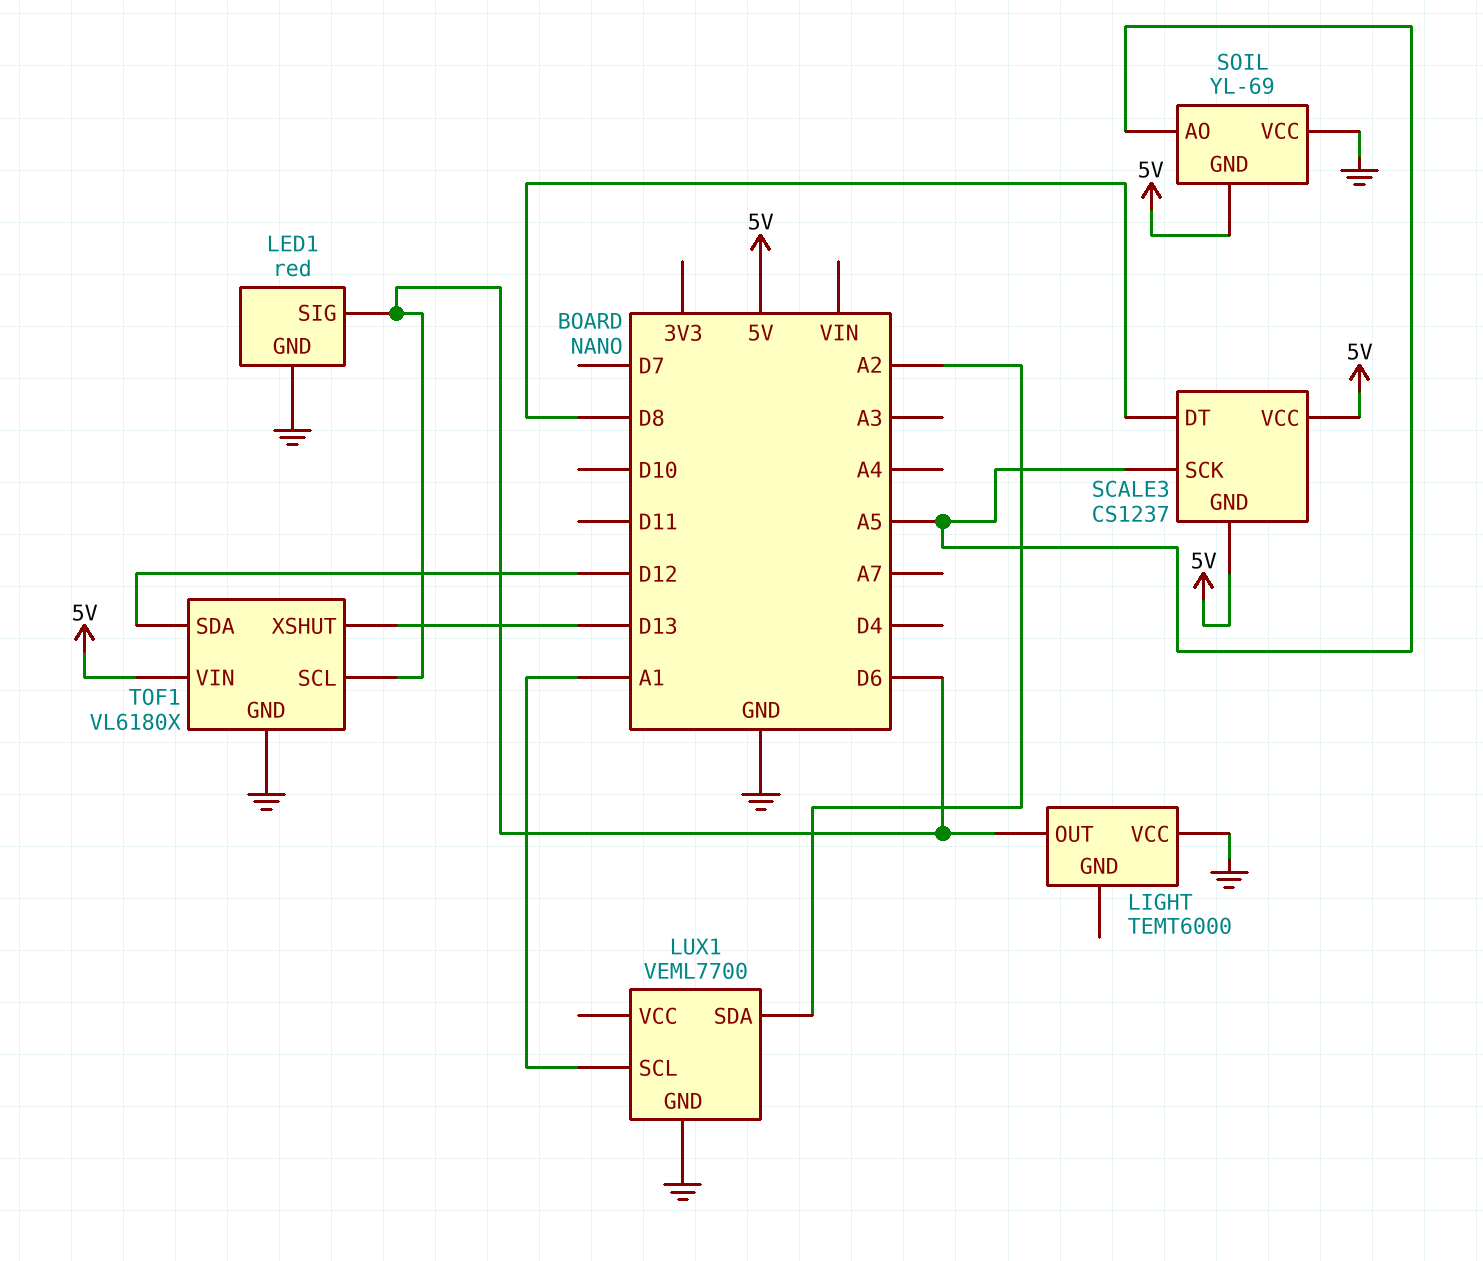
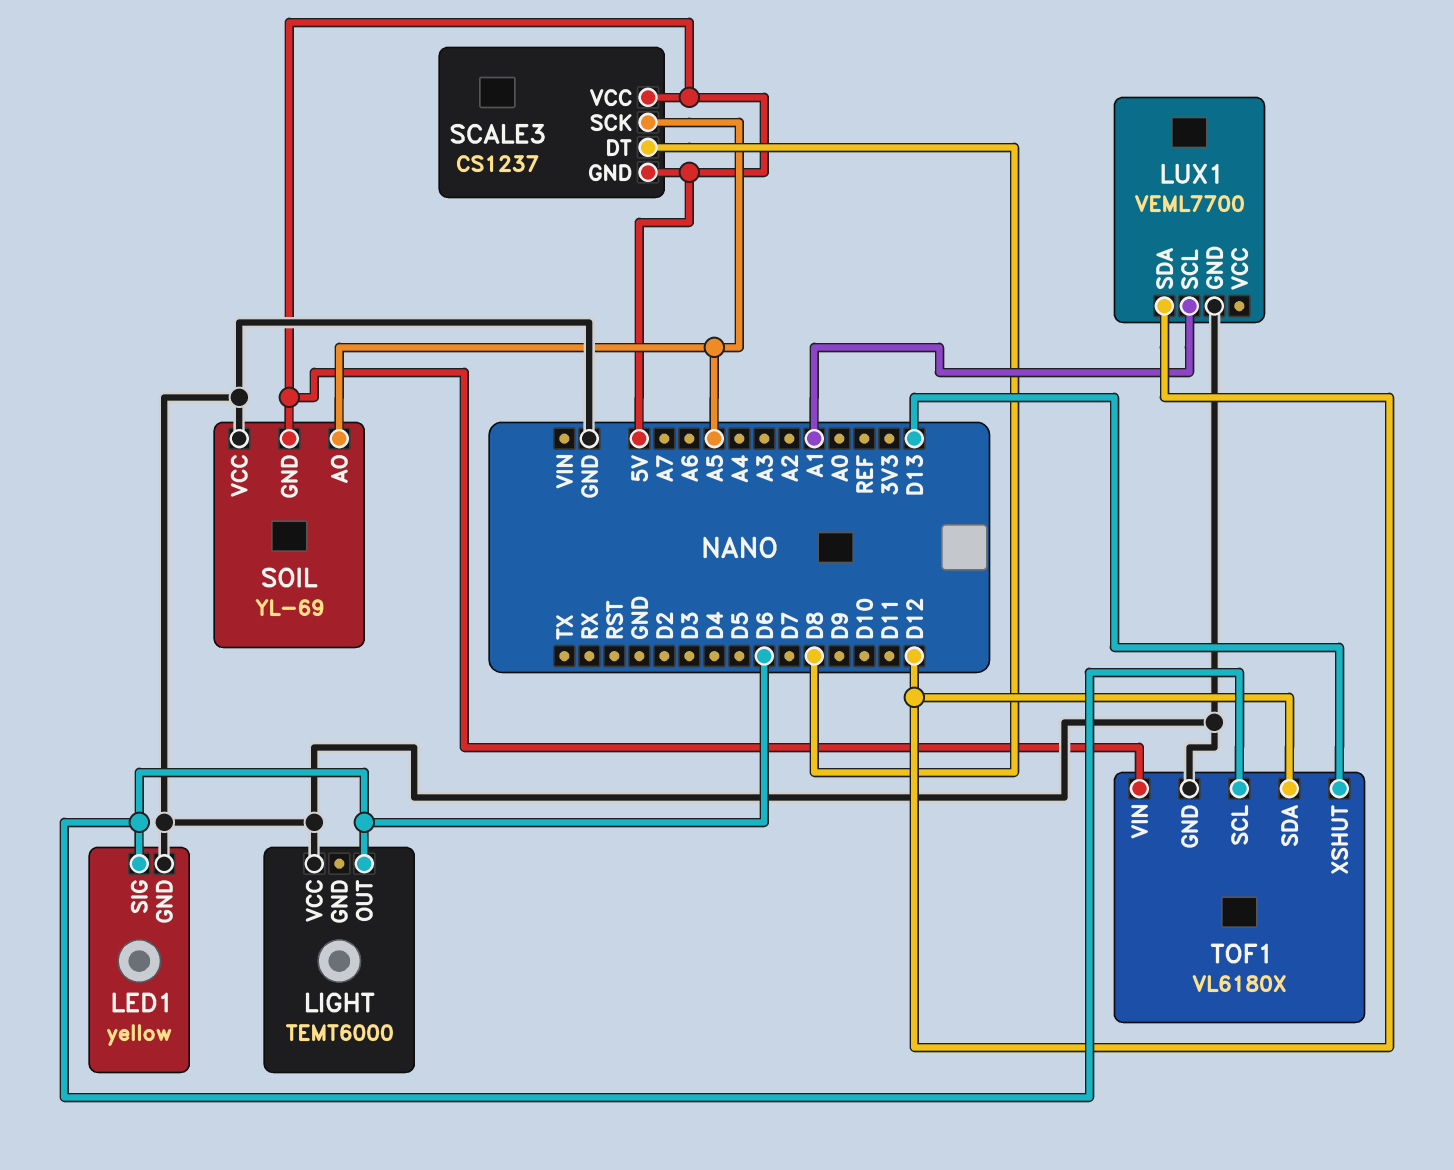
LED1: red -> yellow
LUX1 pin SDA: A2 -> D12

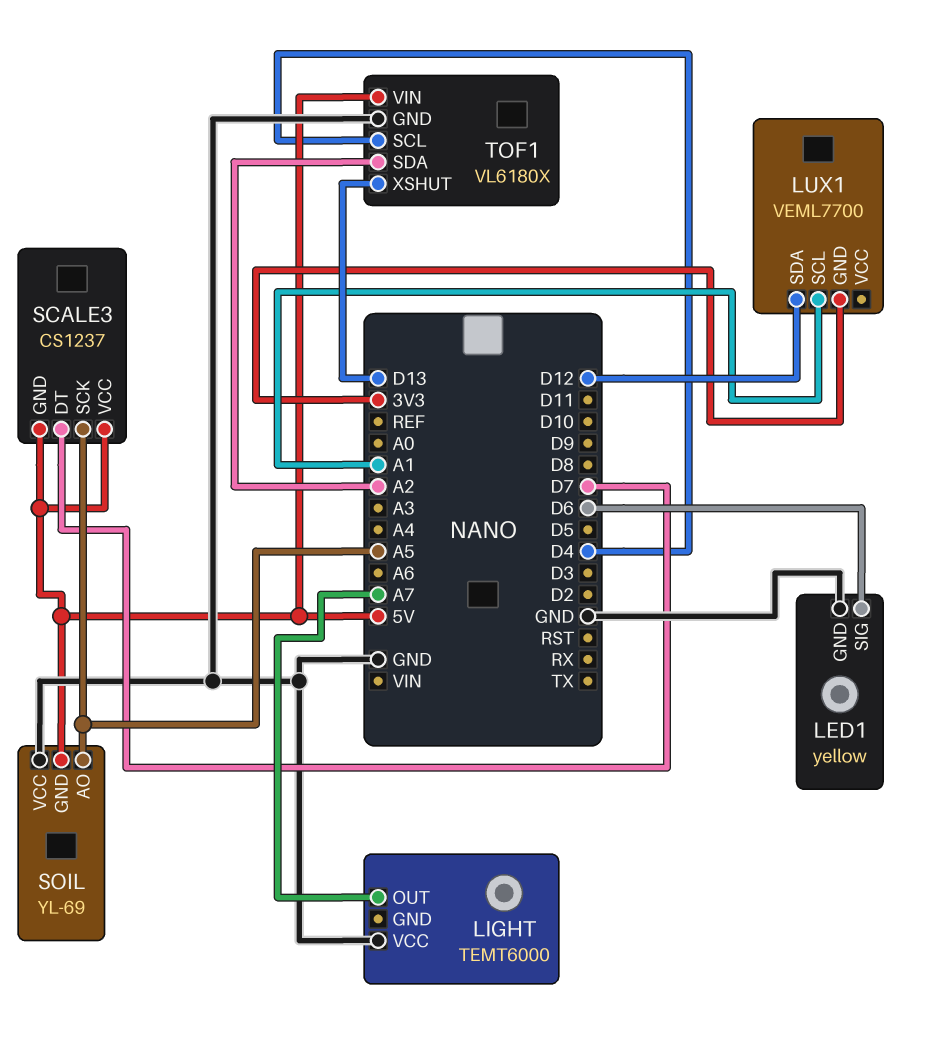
LIGHT pin OUT: D6 -> A7
LUX1 pin GND: GND -> 3V3
SCALE3 pin DT: D8 -> D7
TOF1 pin SCL: D6 -> D4
TOF1 pin SDA: D12 -> A2

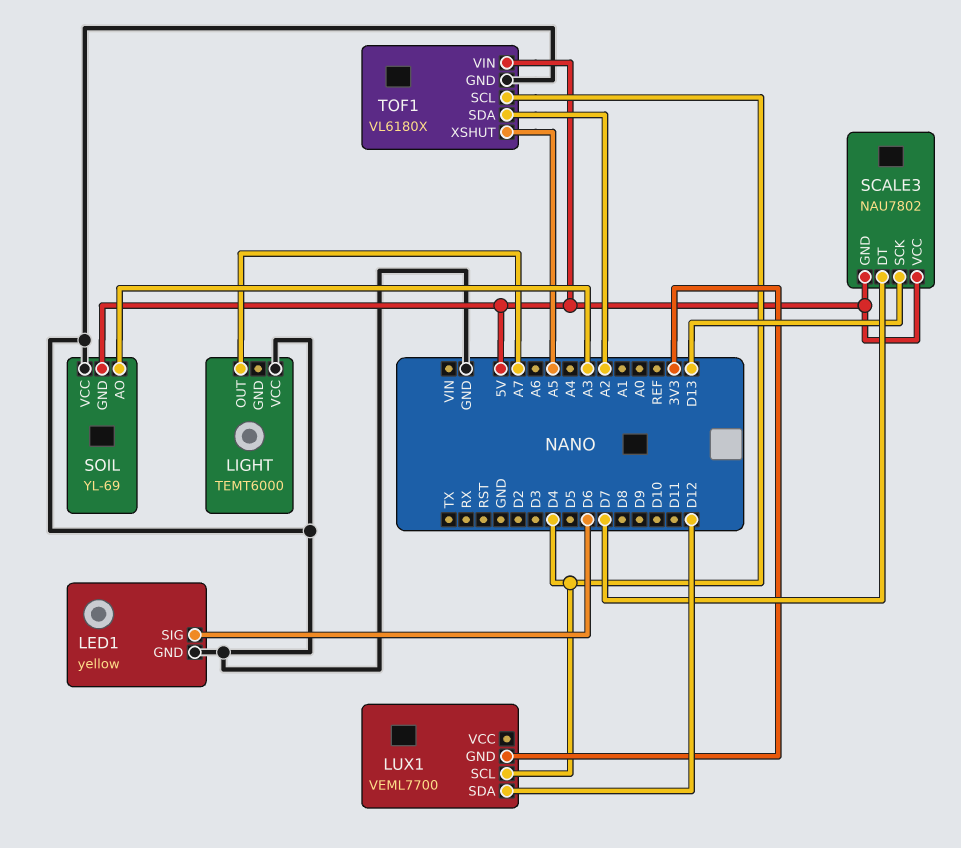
LUX1 pin SCL: A1 -> D4
SCALE3: CS1237 -> NAU7802
SCALE3 pin SCK: A5 -> D13
SOIL pin AO: A5 -> A3
TOF1 pin XSHUT: D13 -> A5

